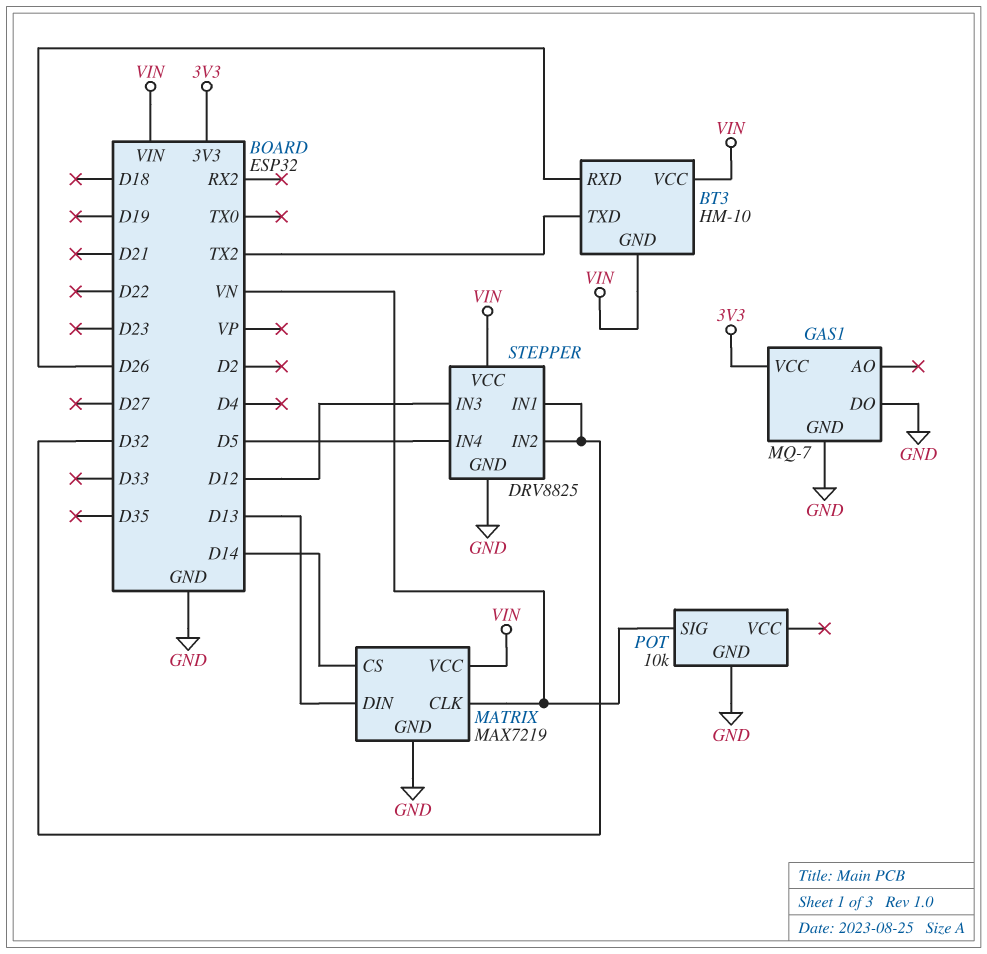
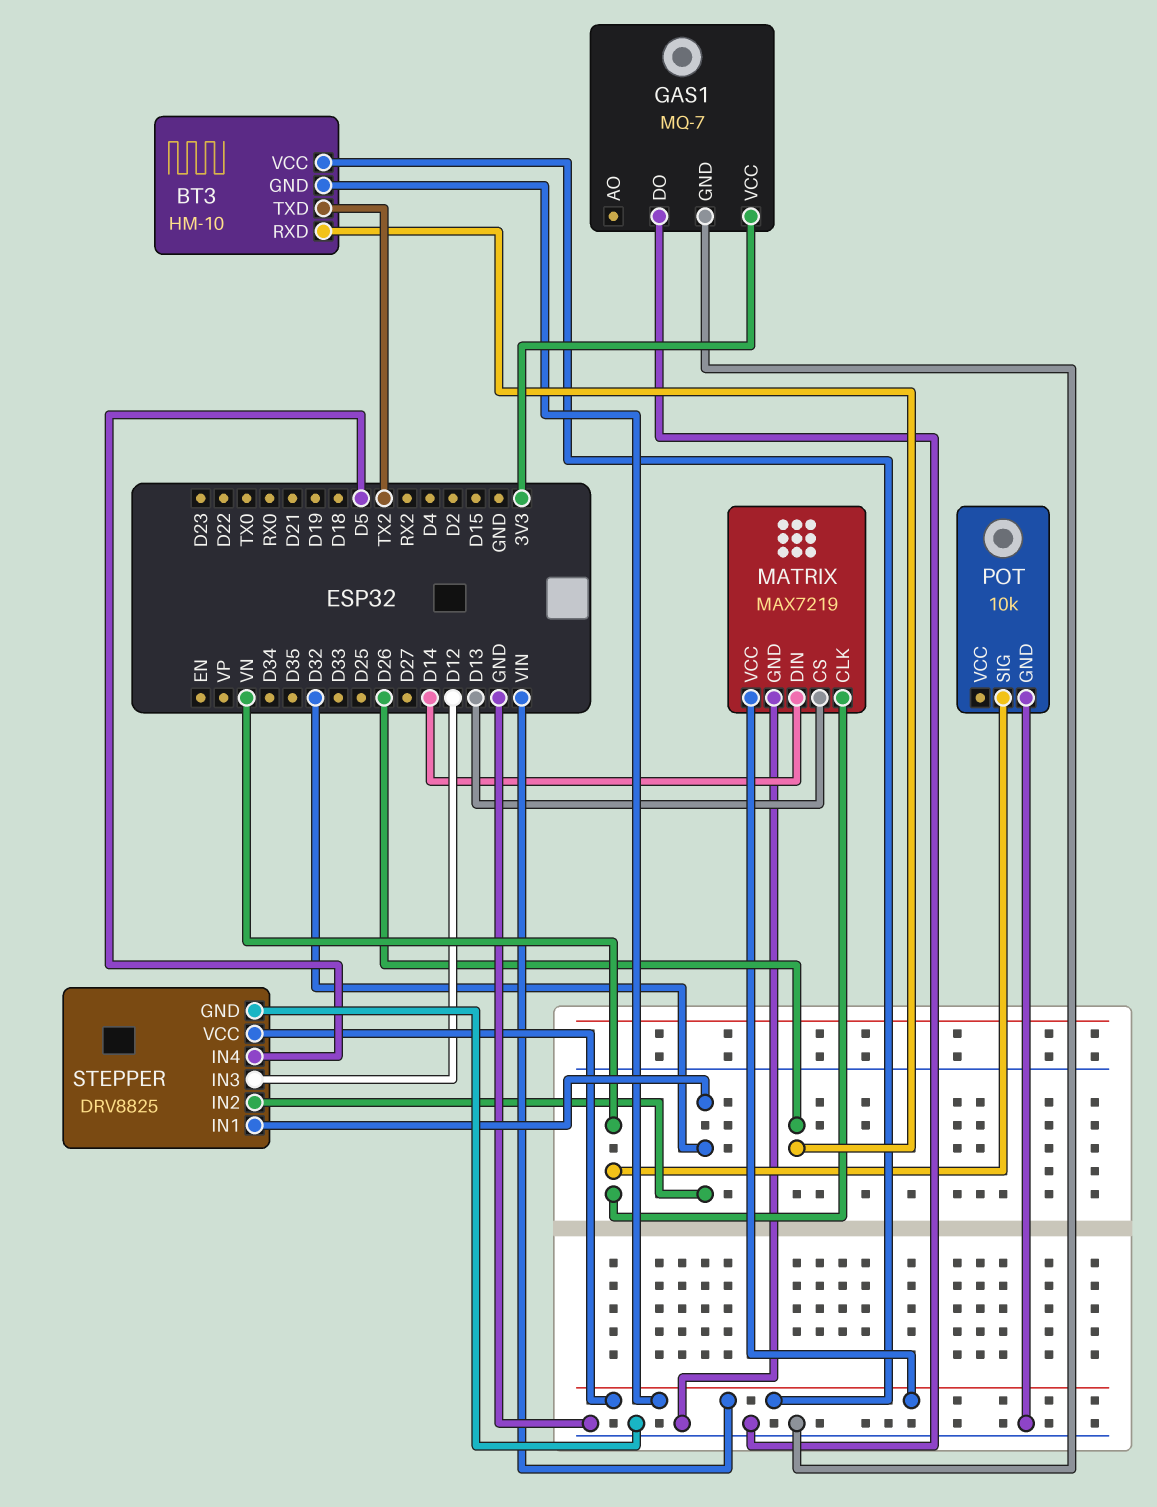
MATRIX pin CS: D14 -> D13
MATRIX pin DIN: D13 -> D14

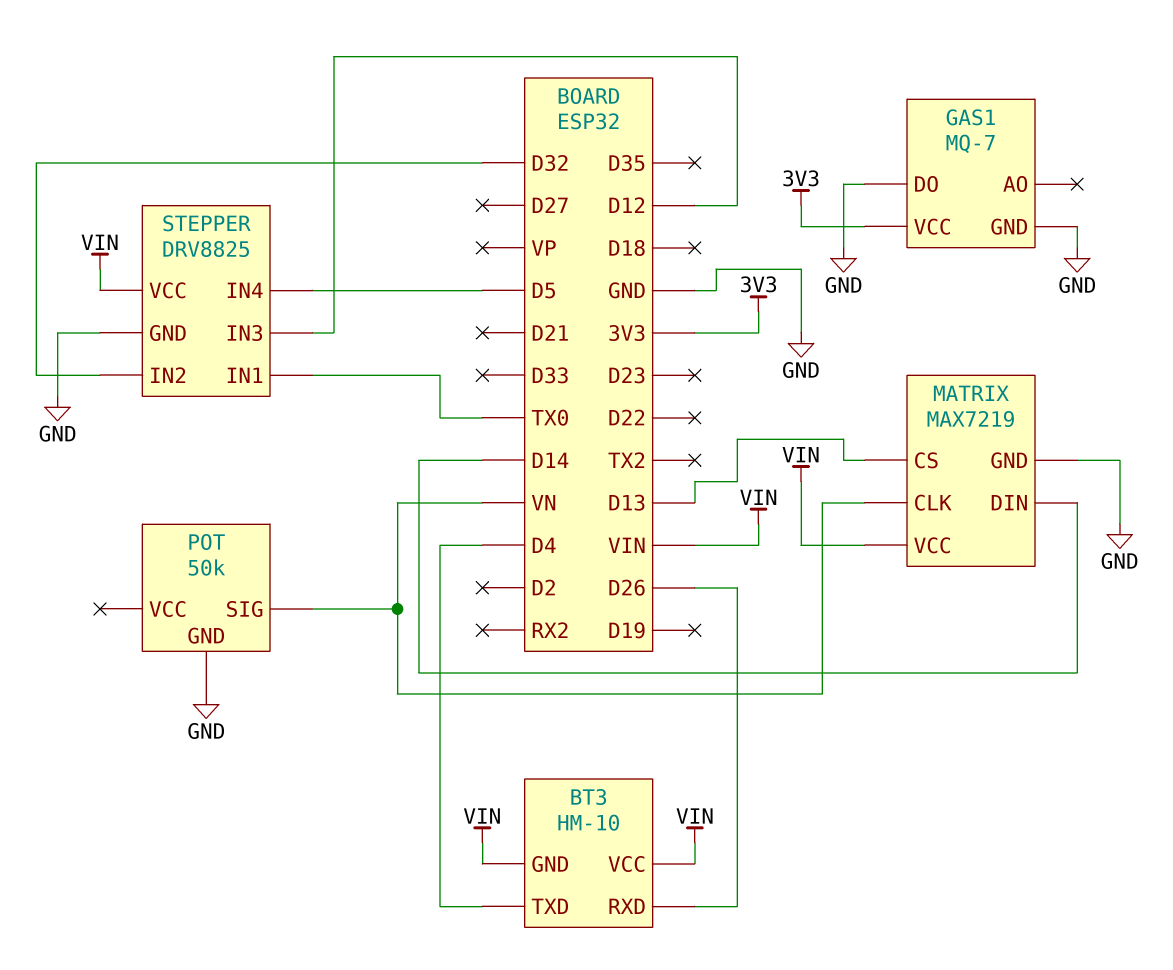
BT3 pin TXD: TX2 -> D4
POT: 10k -> 50k
STEPPER pin IN1: D32 -> TX0

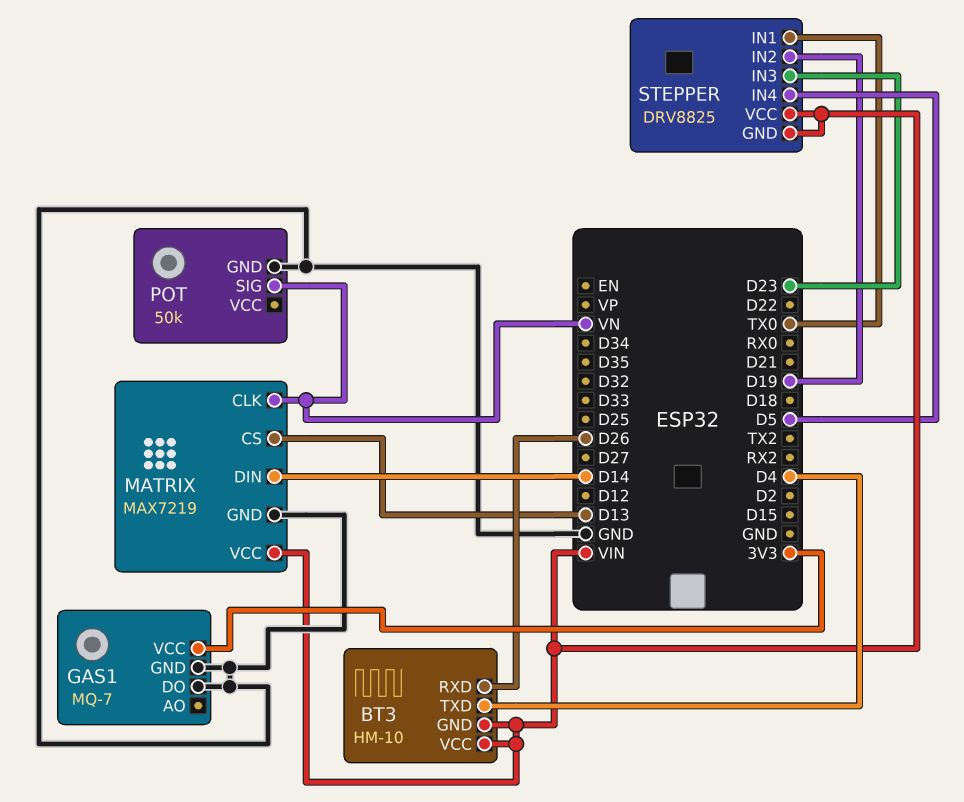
STEPPER pin GND: GND -> VIN
STEPPER pin IN2: D32 -> D19
STEPPER pin IN3: D12 -> D23

